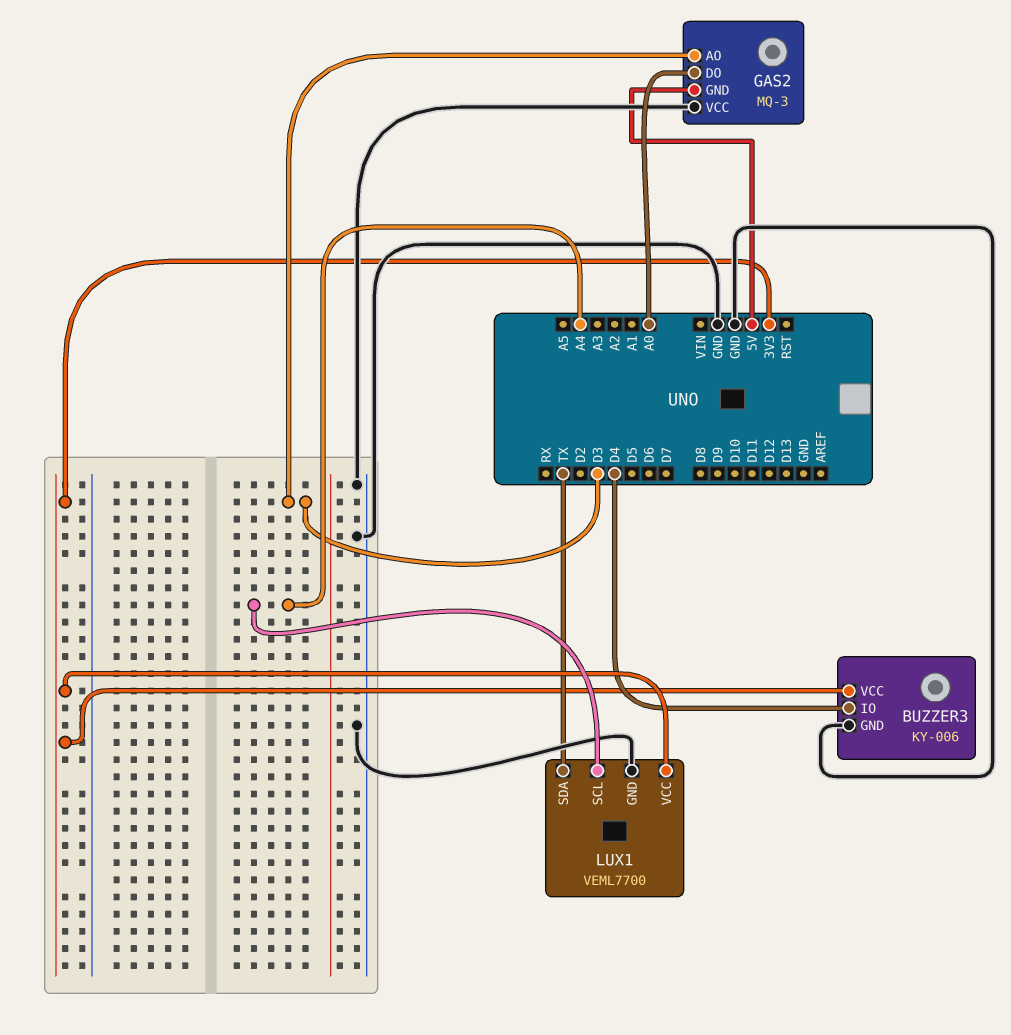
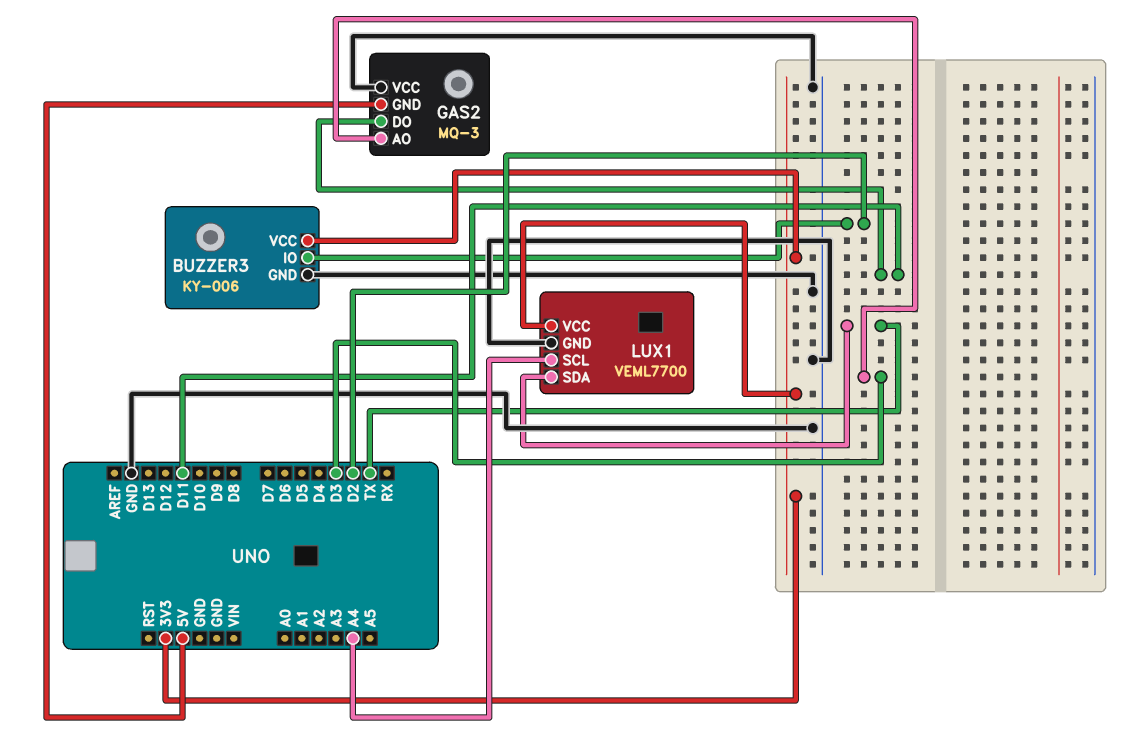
BUZZER3 pin IO: D4 -> D2
GAS2 pin DO: A0 -> D11

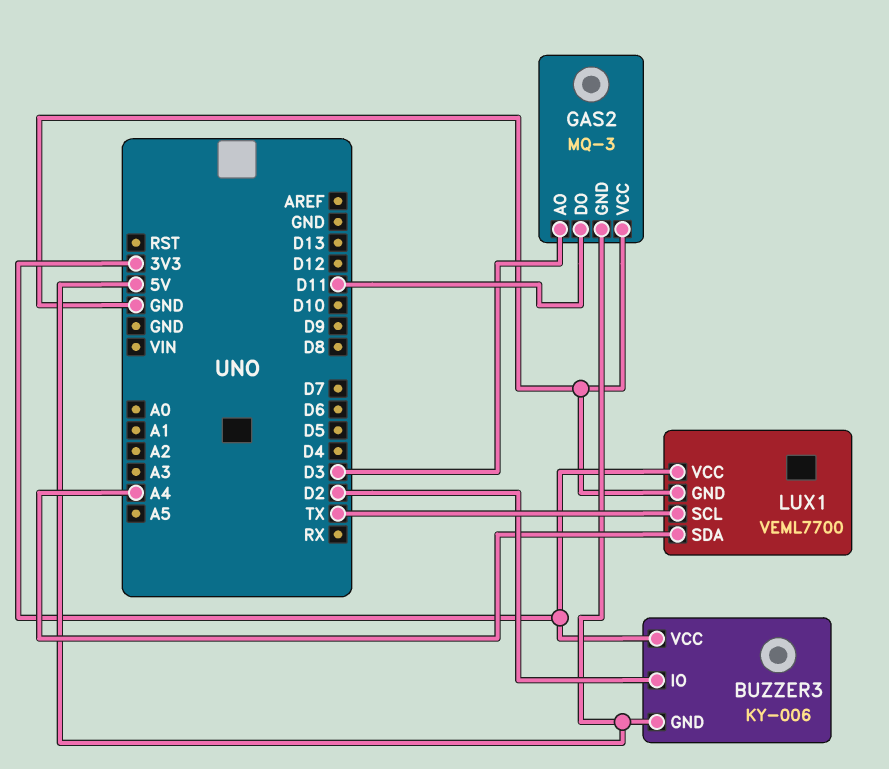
BUZZER3 pin GND: GND -> 5V
LUX1 pin SCL: A4 -> TX
LUX1 pin SDA: TX -> A4

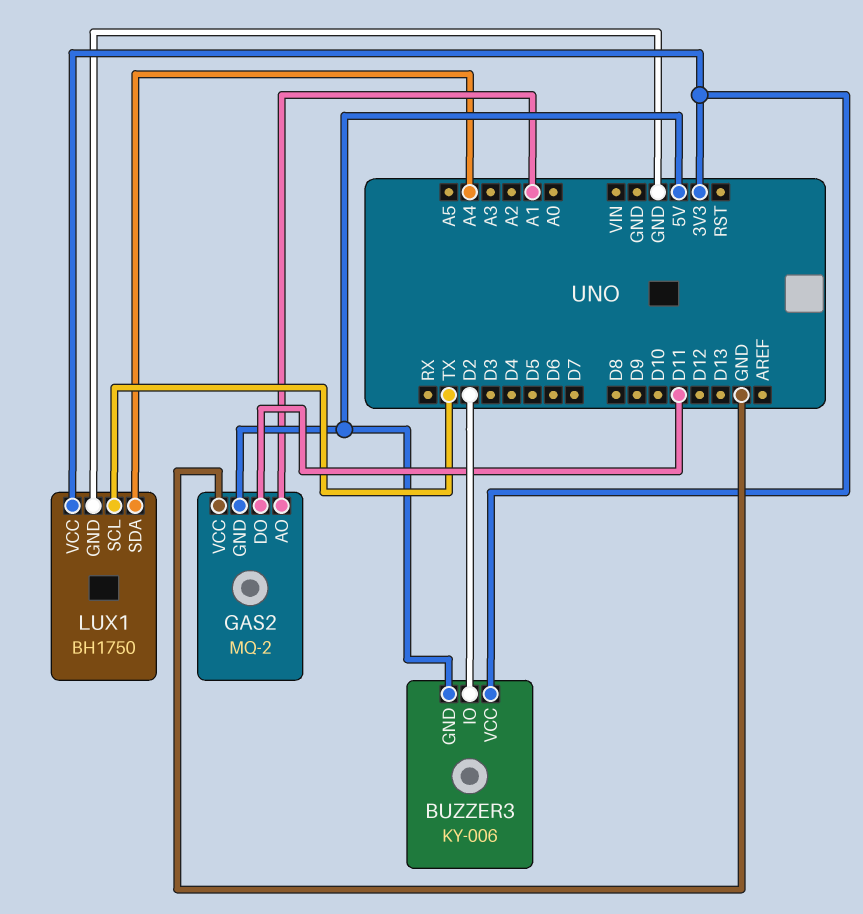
GAS2: MQ-3 -> MQ-2
GAS2 pin AO: D3 -> A1
LUX1: VEML7700 -> BH1750

